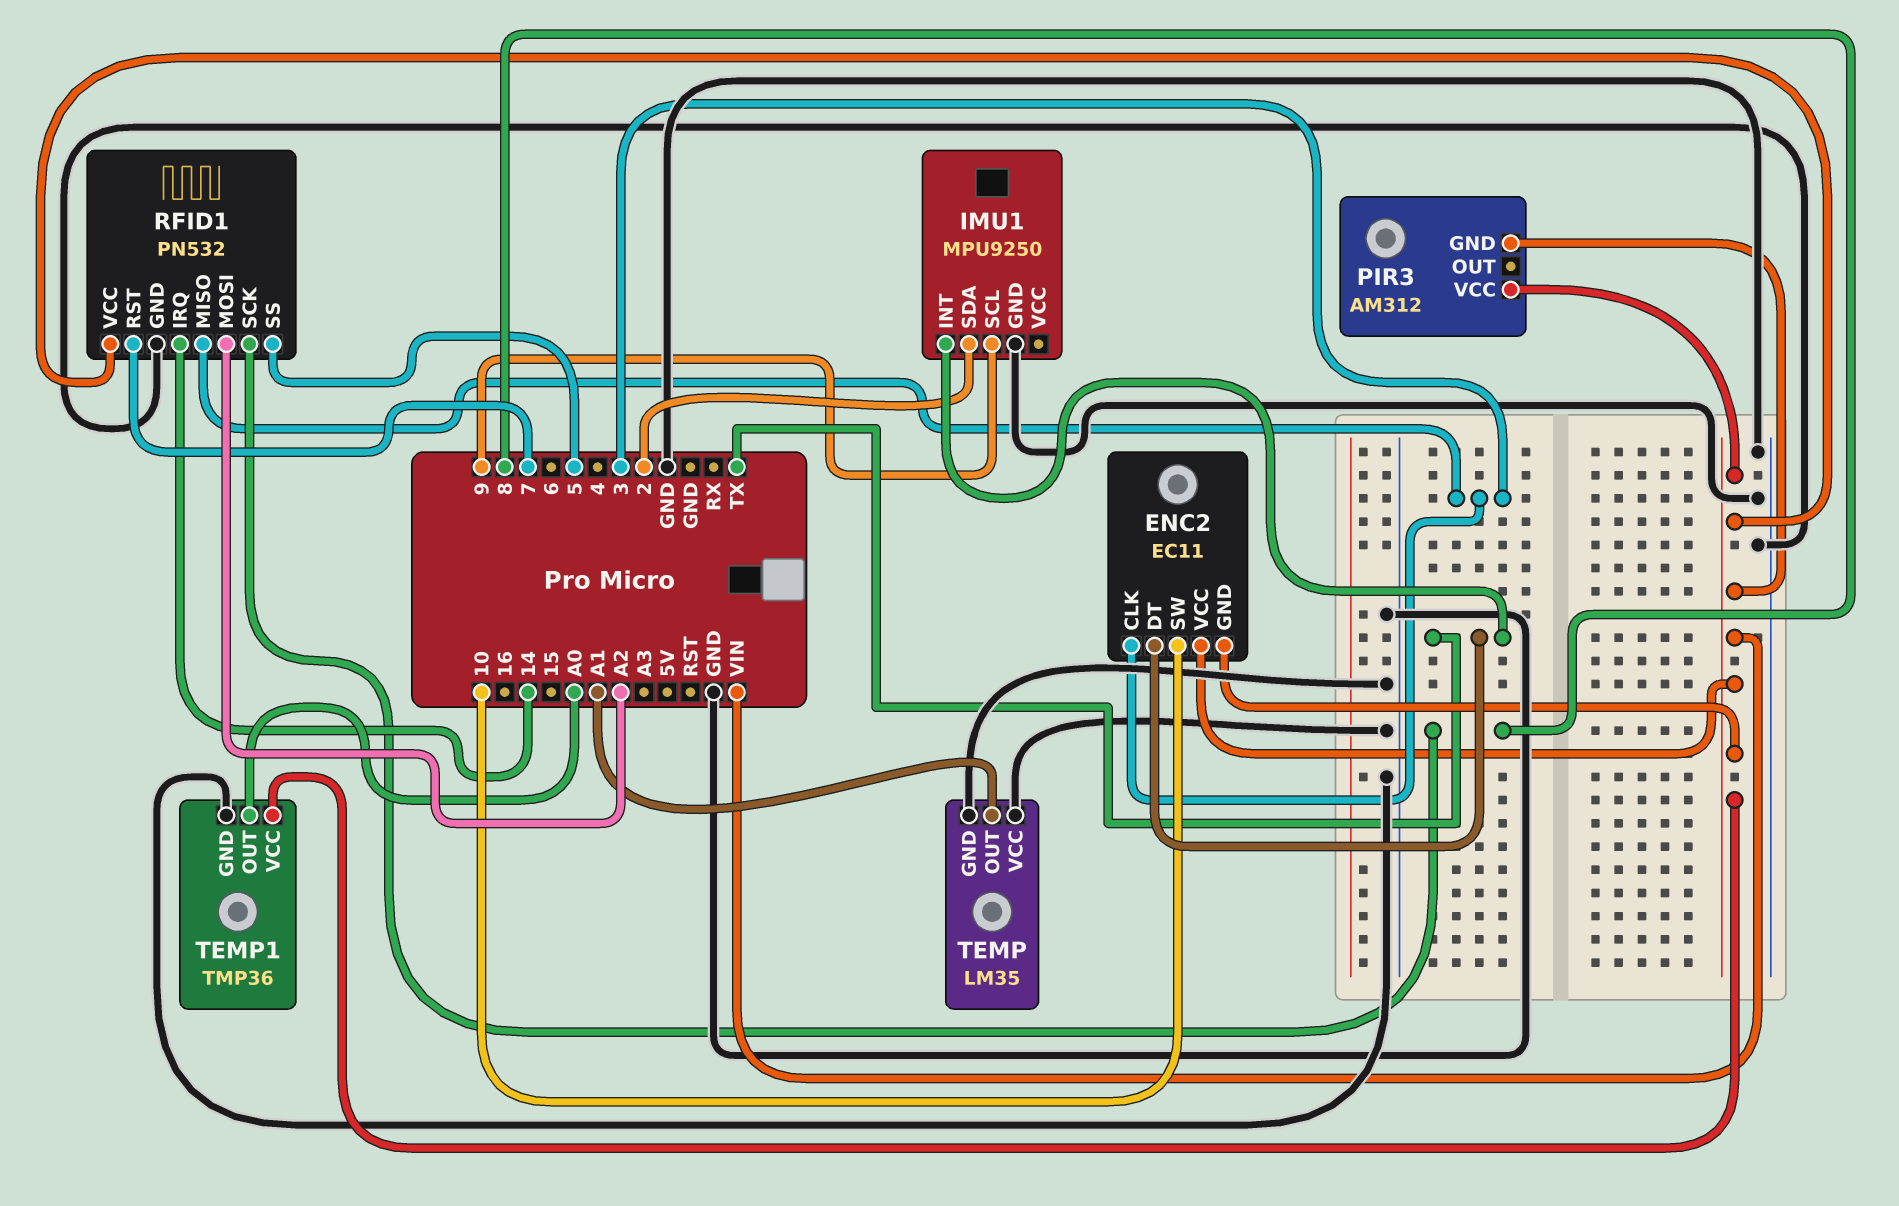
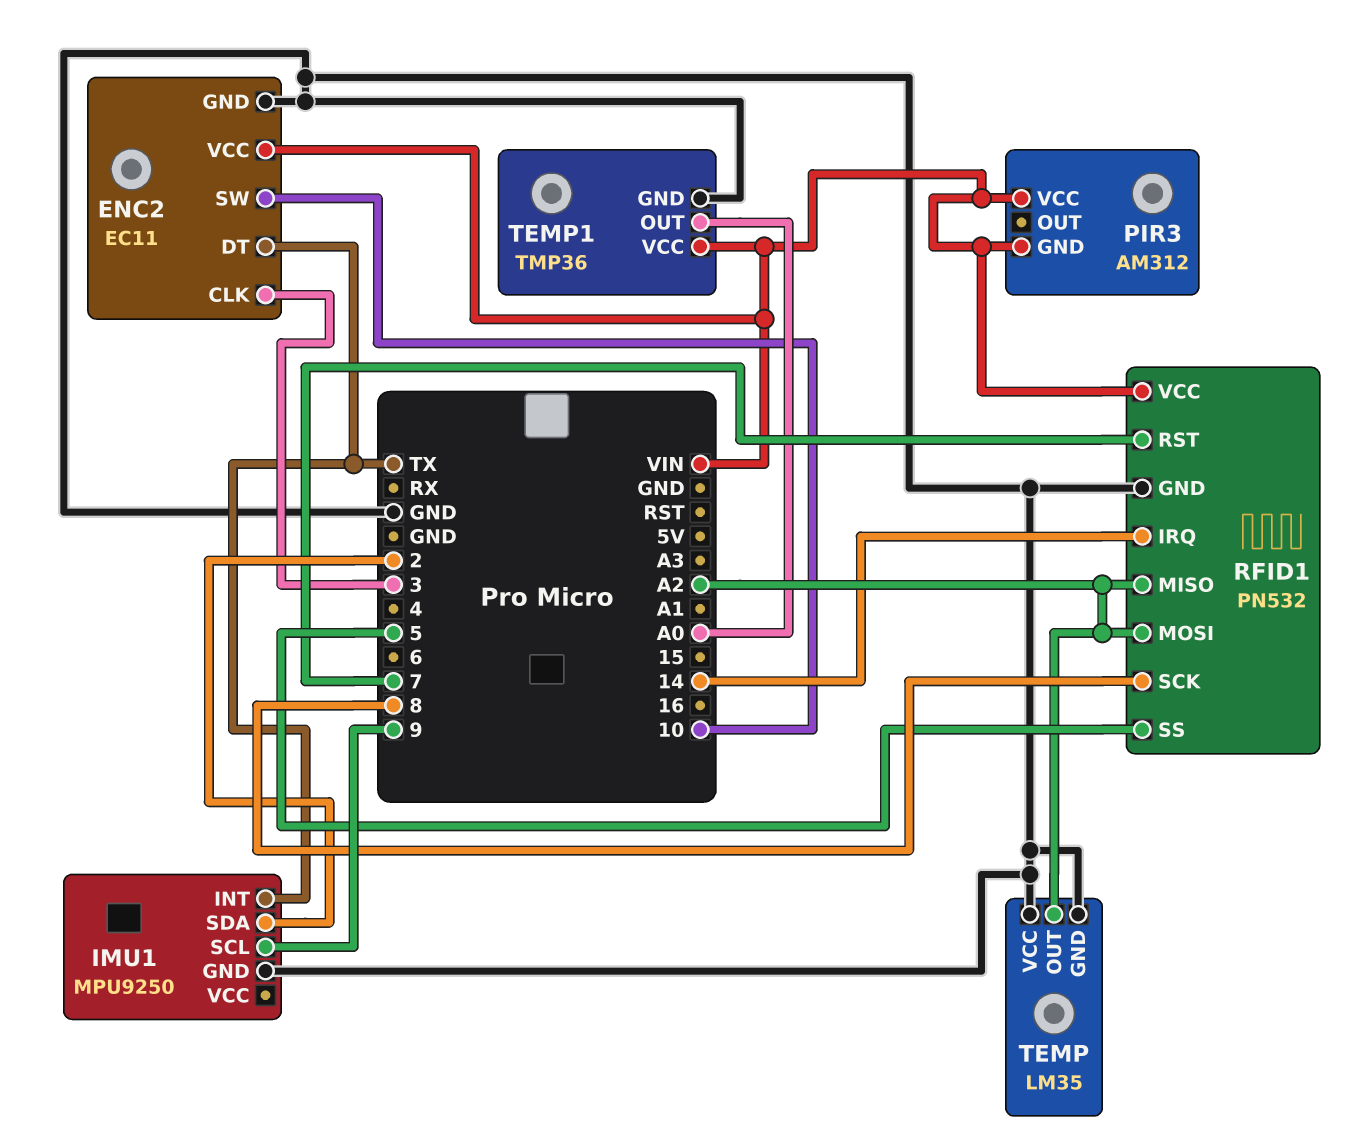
ENC2 pin GND: VIN -> GND
RFID1 pin MISO: 3 -> A2
TEMP pin OUT: A1 -> A2

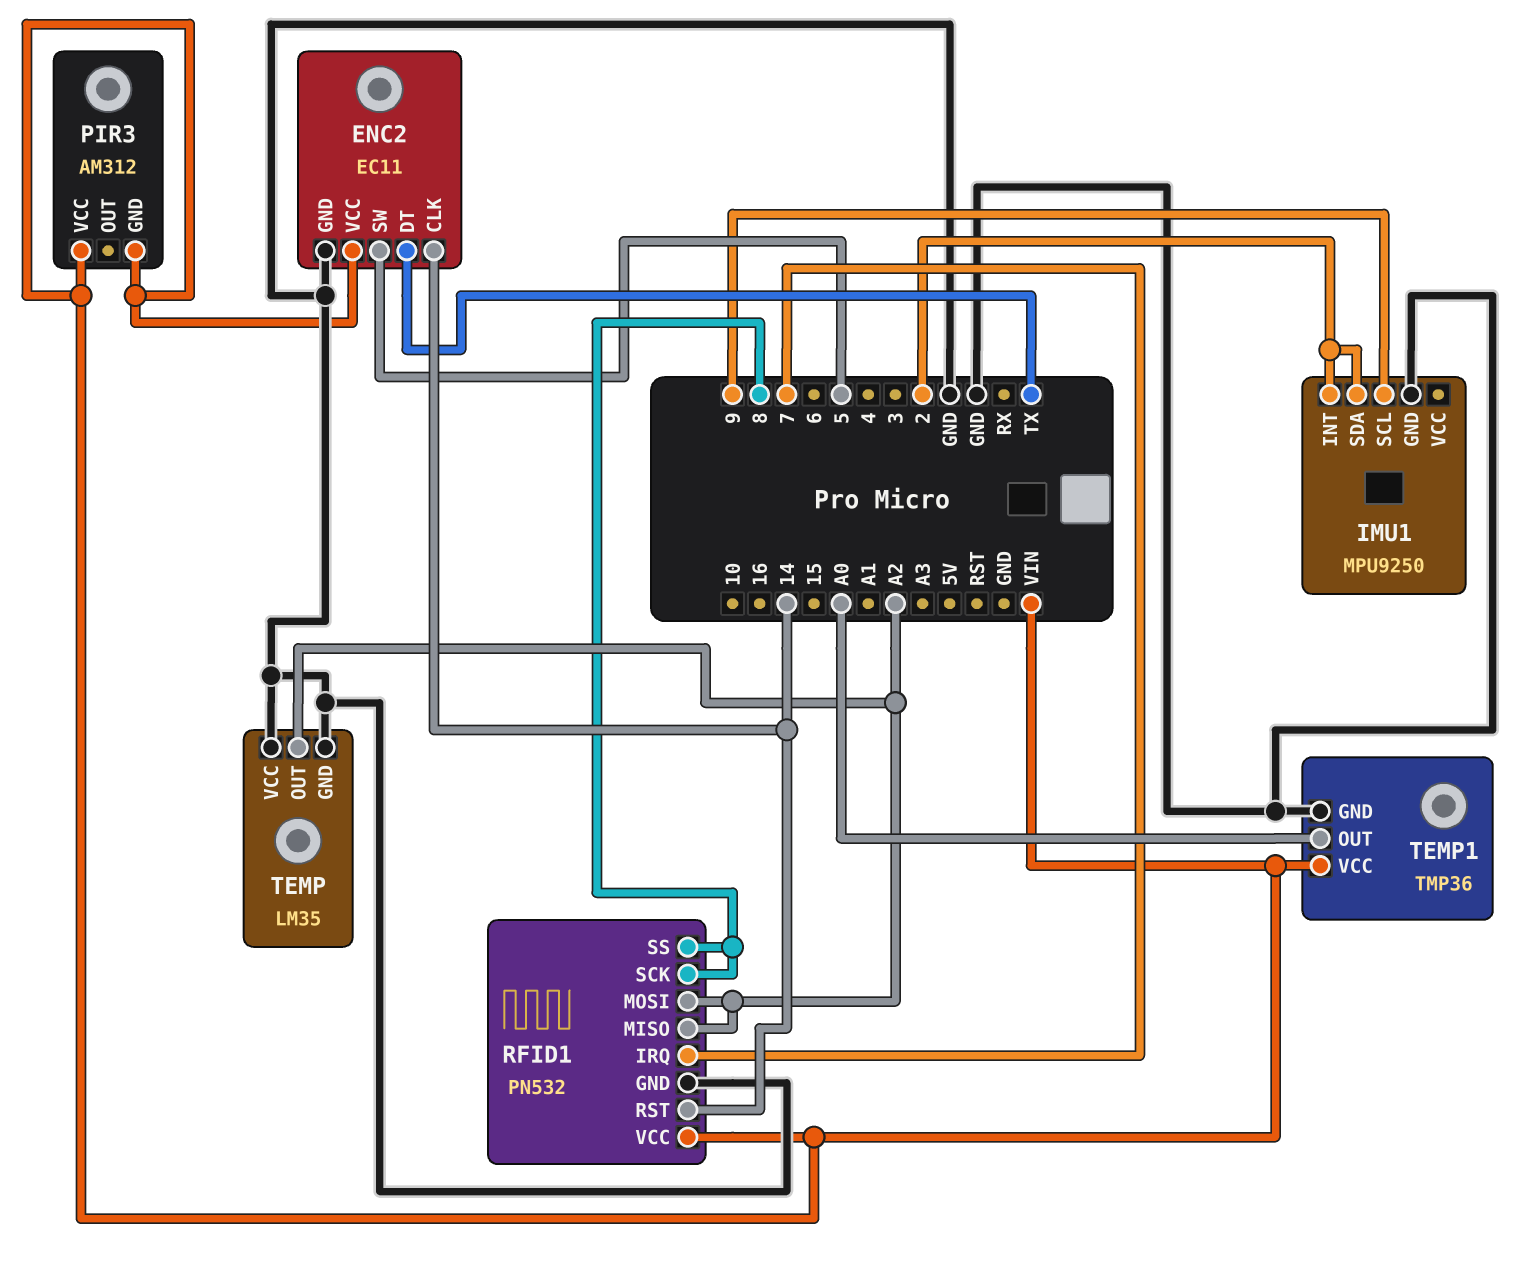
ENC2 pin CLK: 3 -> 14
ENC2 pin SW: 10 -> 5
IMU1 pin INT: TX -> 2
RFID1 pin IRQ: 14 -> 7
RFID1 pin RST: 7 -> 14
RFID1 pin SS: 5 -> 8

